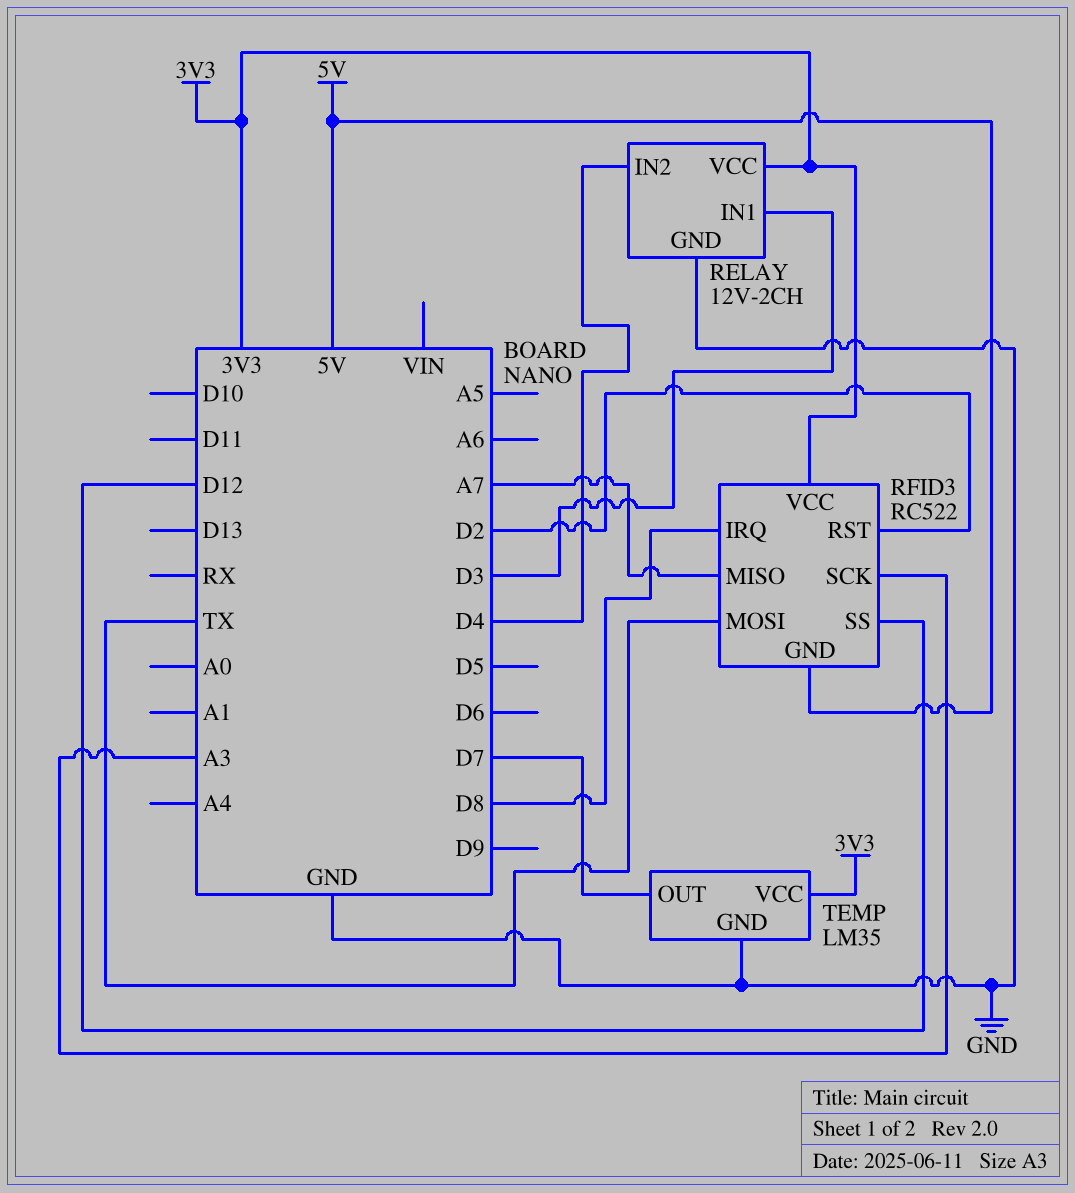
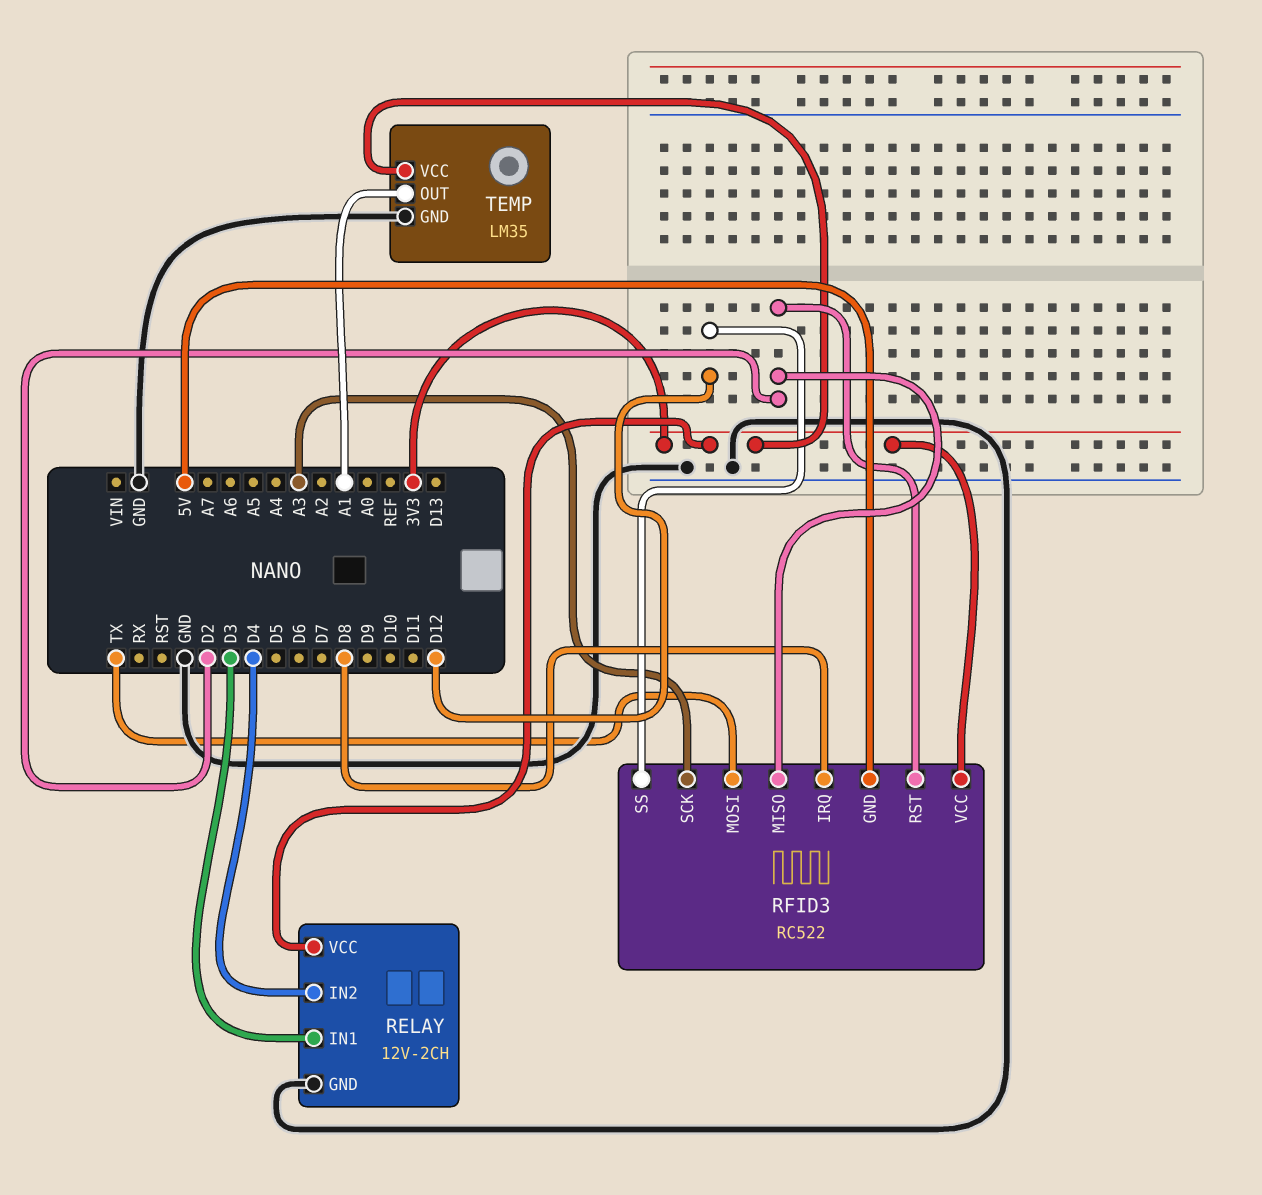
RFID3 pin MISO: A7 -> D2
TEMP pin OUT: D7 -> A1

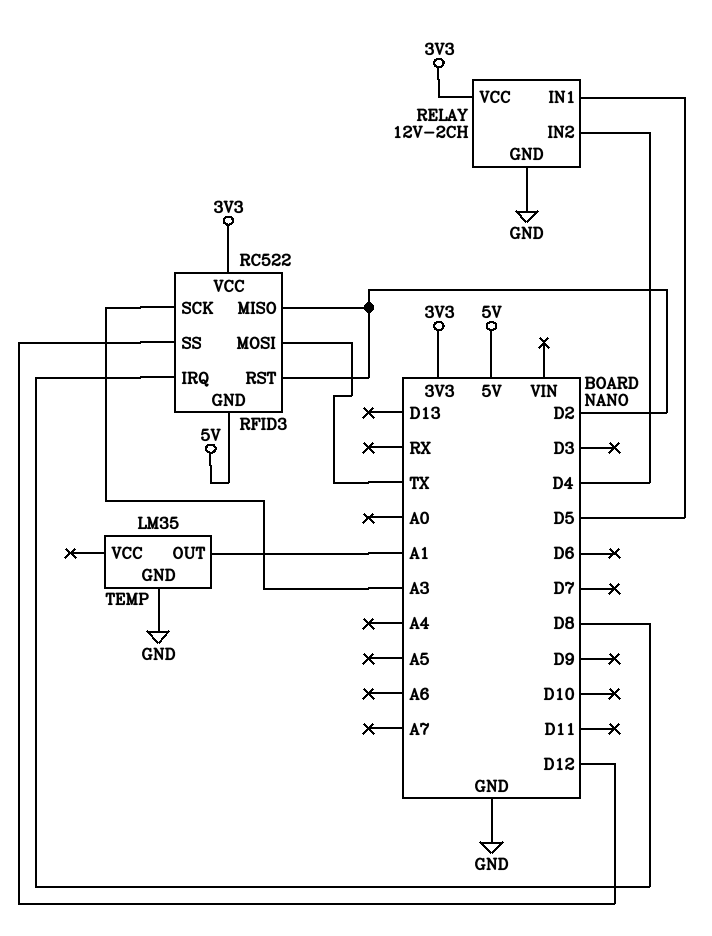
RELAY pin IN1: D3 -> D5
TEMP pin VCC: 3V3 -> none

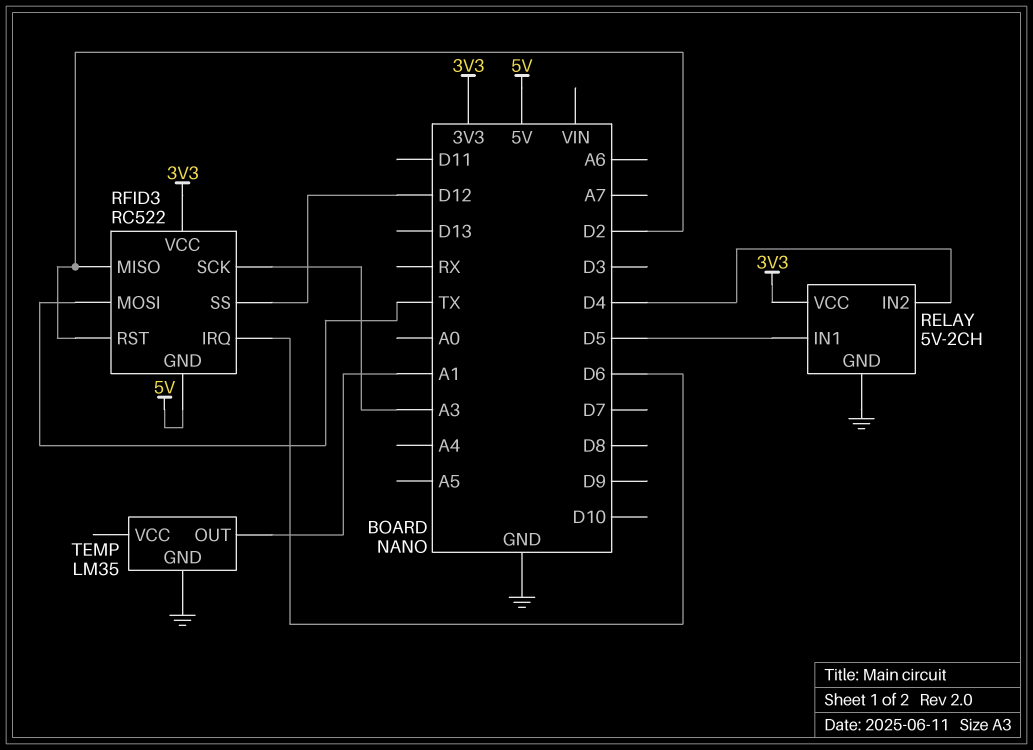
RELAY: 12V-2CH -> 5V-2CH
RFID3 pin IRQ: D8 -> D6

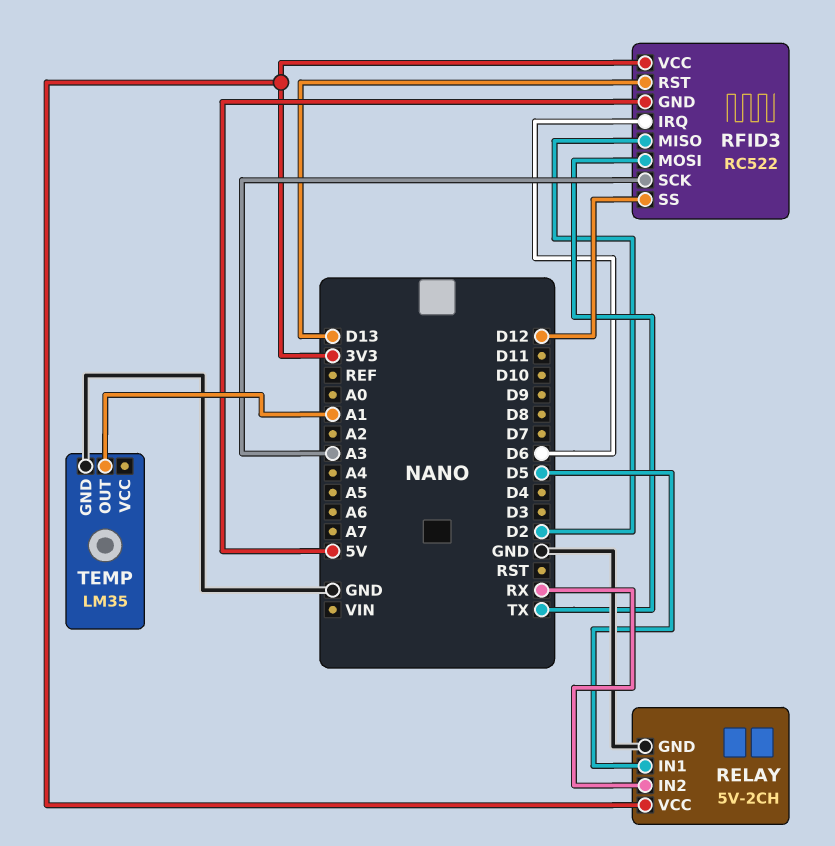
RELAY pin IN2: D4 -> RX
RFID3 pin RST: D2 -> D13

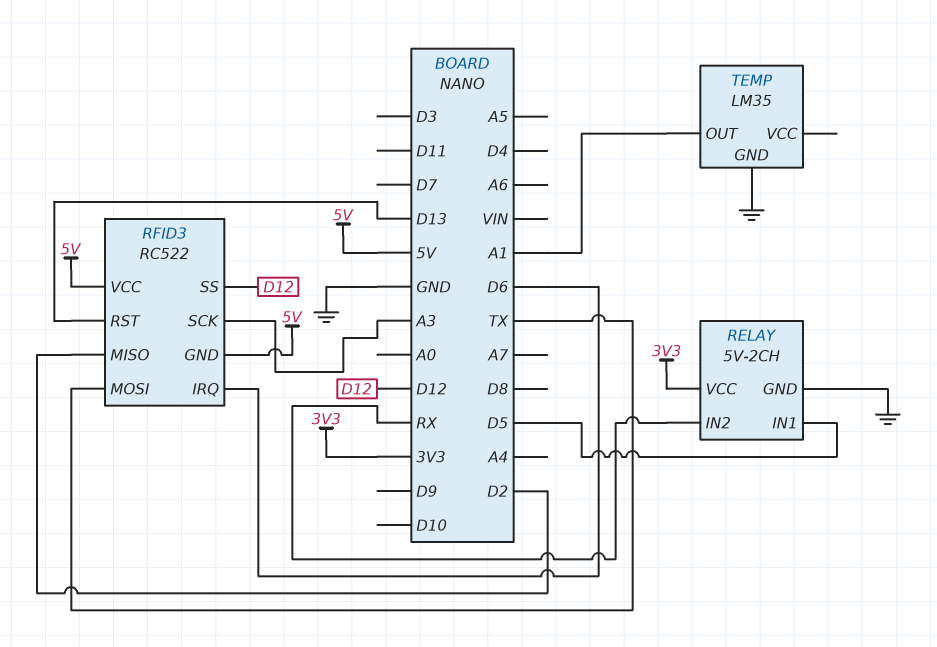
RFID3 pin VCC: 3V3 -> 5V

